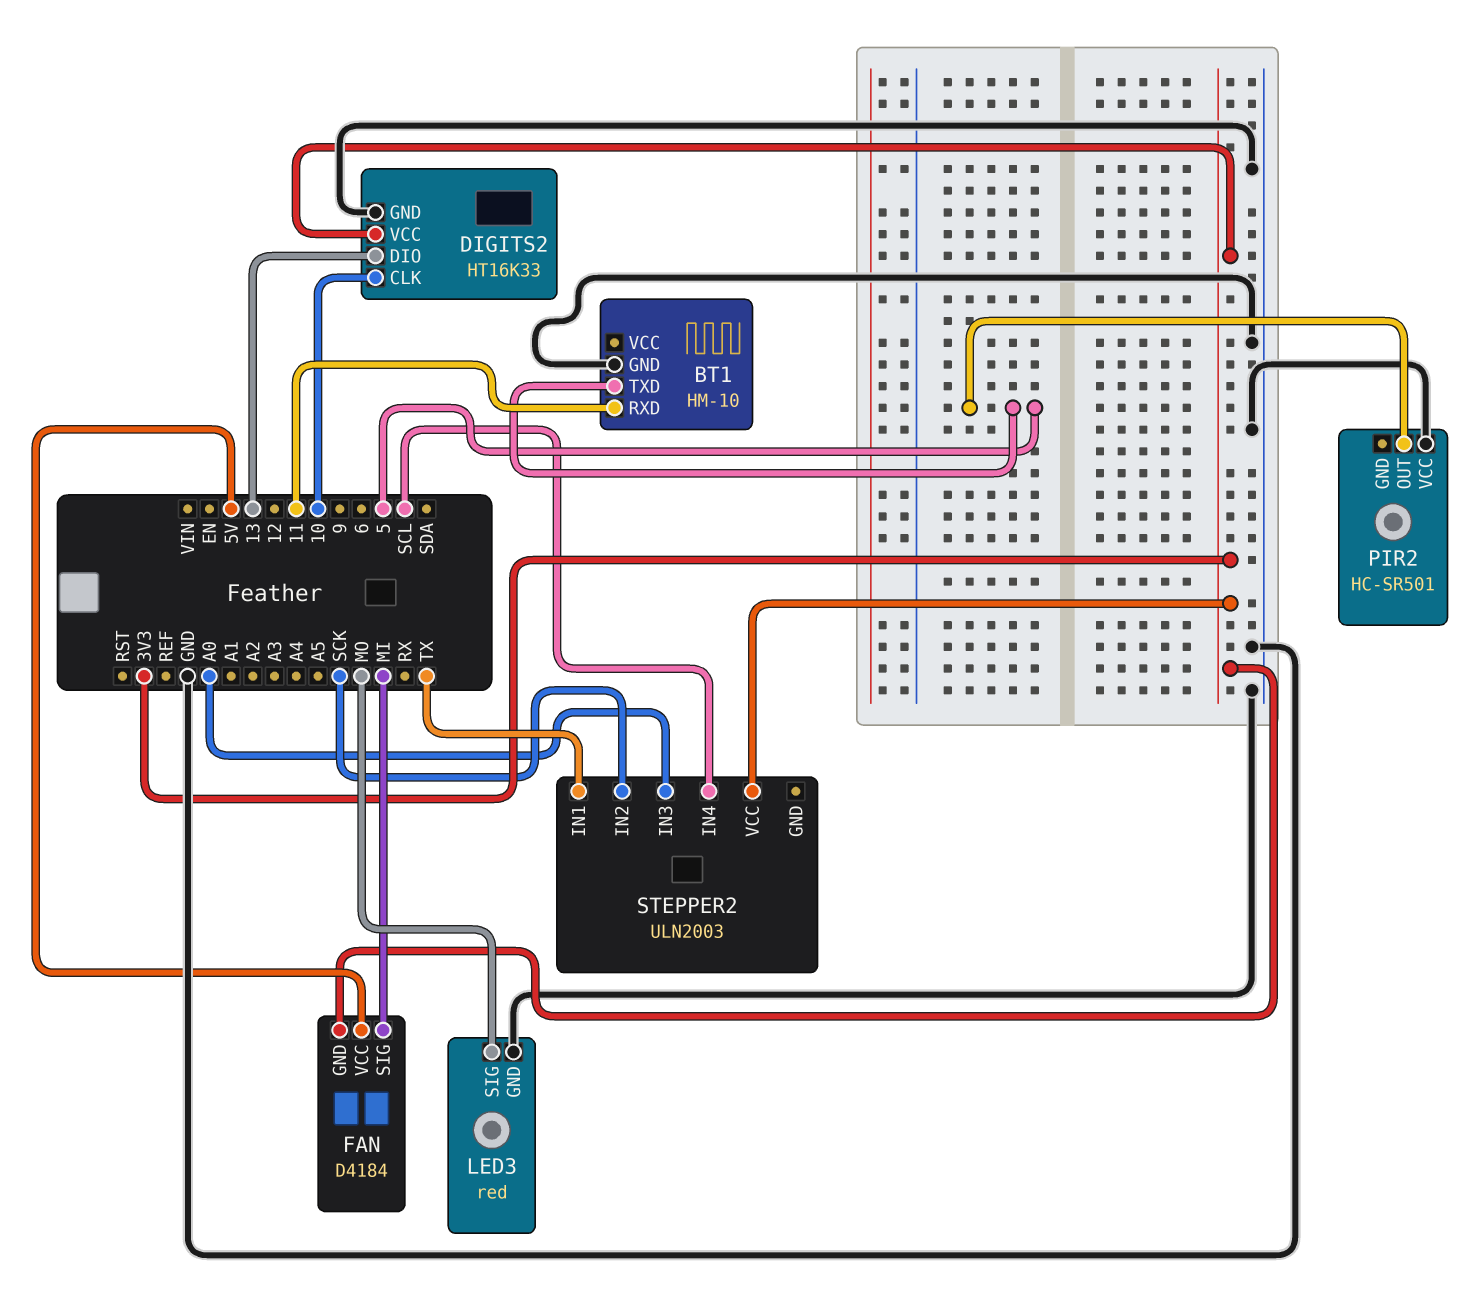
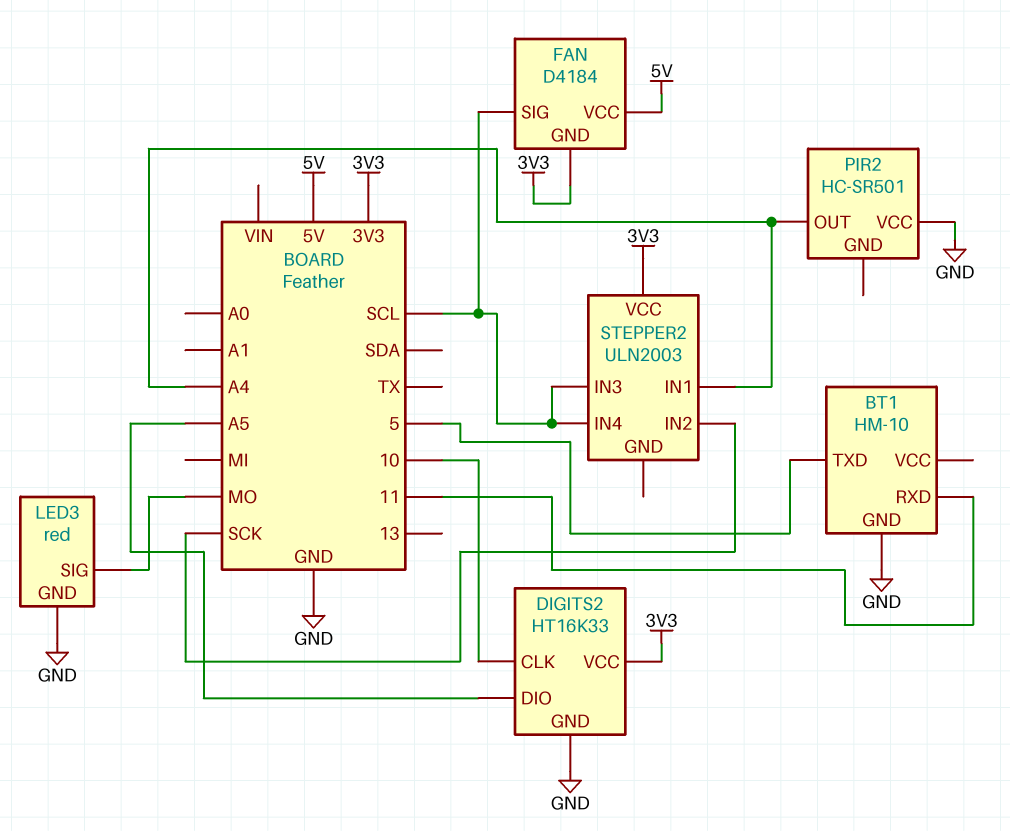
DIGITS2 pin DIO: 13 -> A5
FAN pin SIG: MI -> SCL
PIR2 pin OUT: 5 -> A4
STEPPER2 pin IN1: TX -> A4
STEPPER2 pin IN3: A0 -> SCL

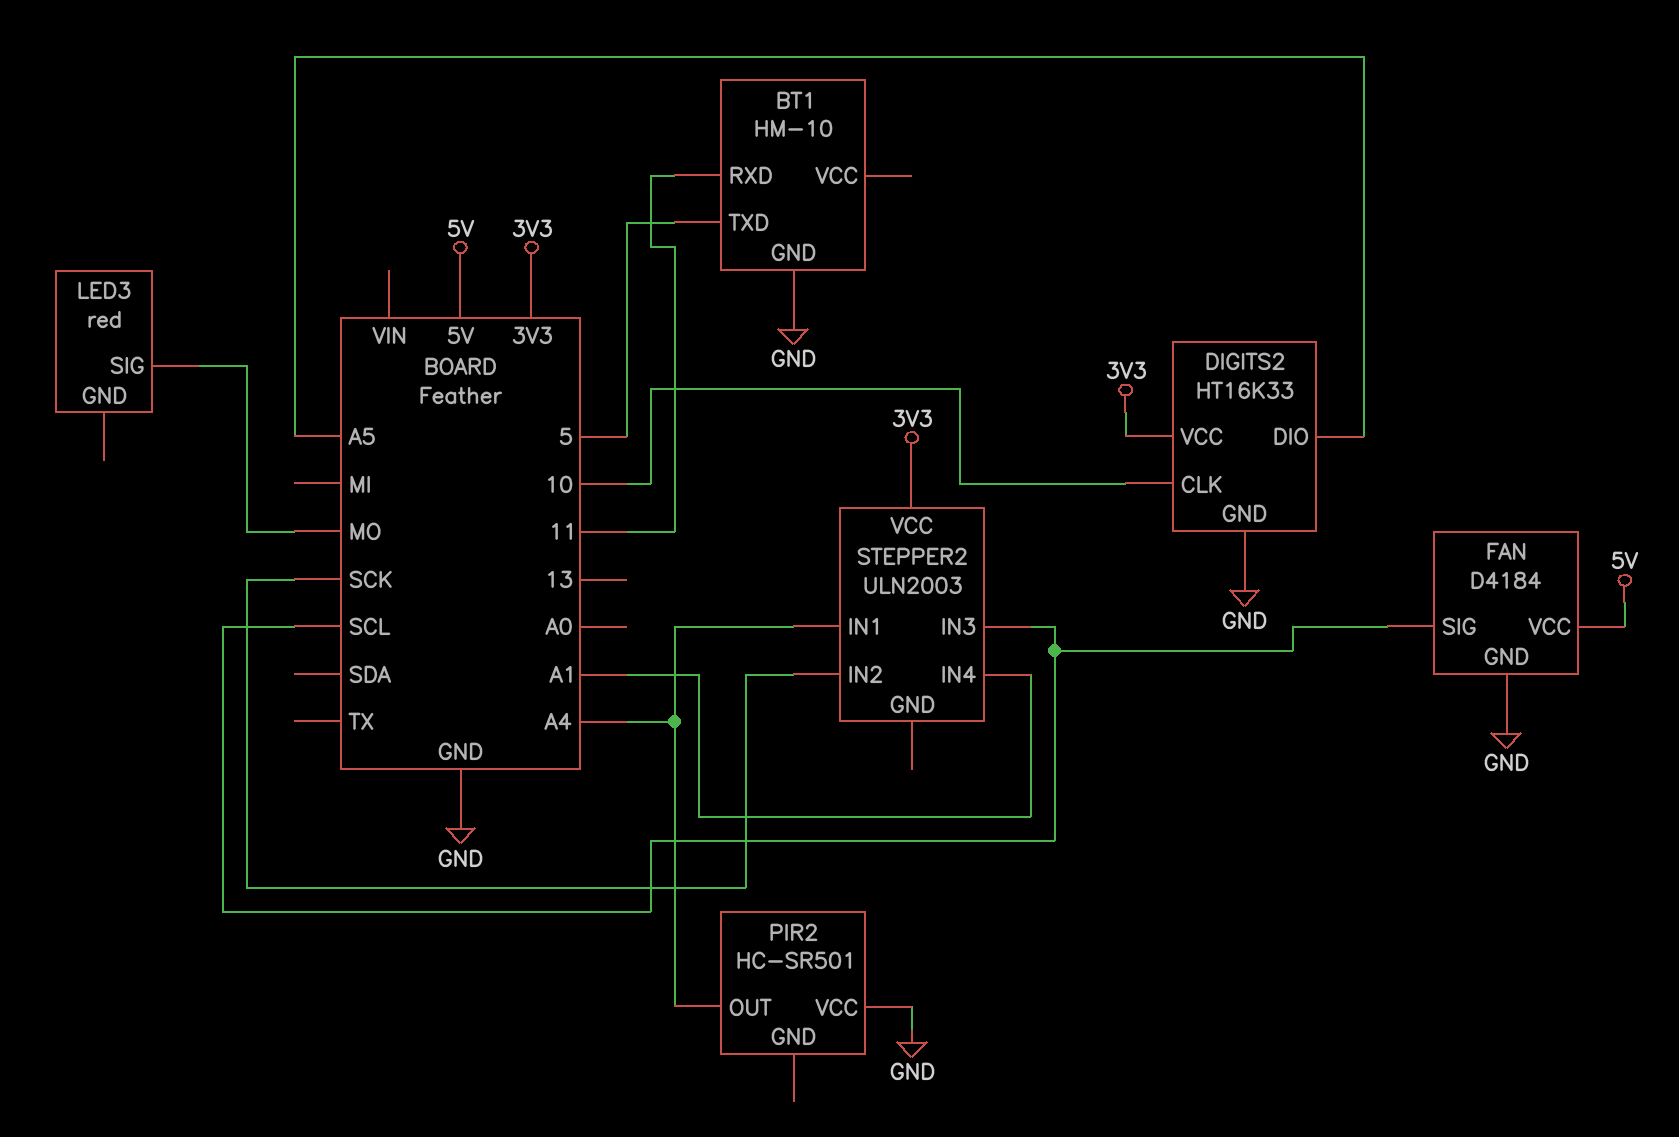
FAN pin GND: 3V3 -> GND
LED3 pin GND: GND -> none
STEPPER2 pin IN4: SCL -> A1

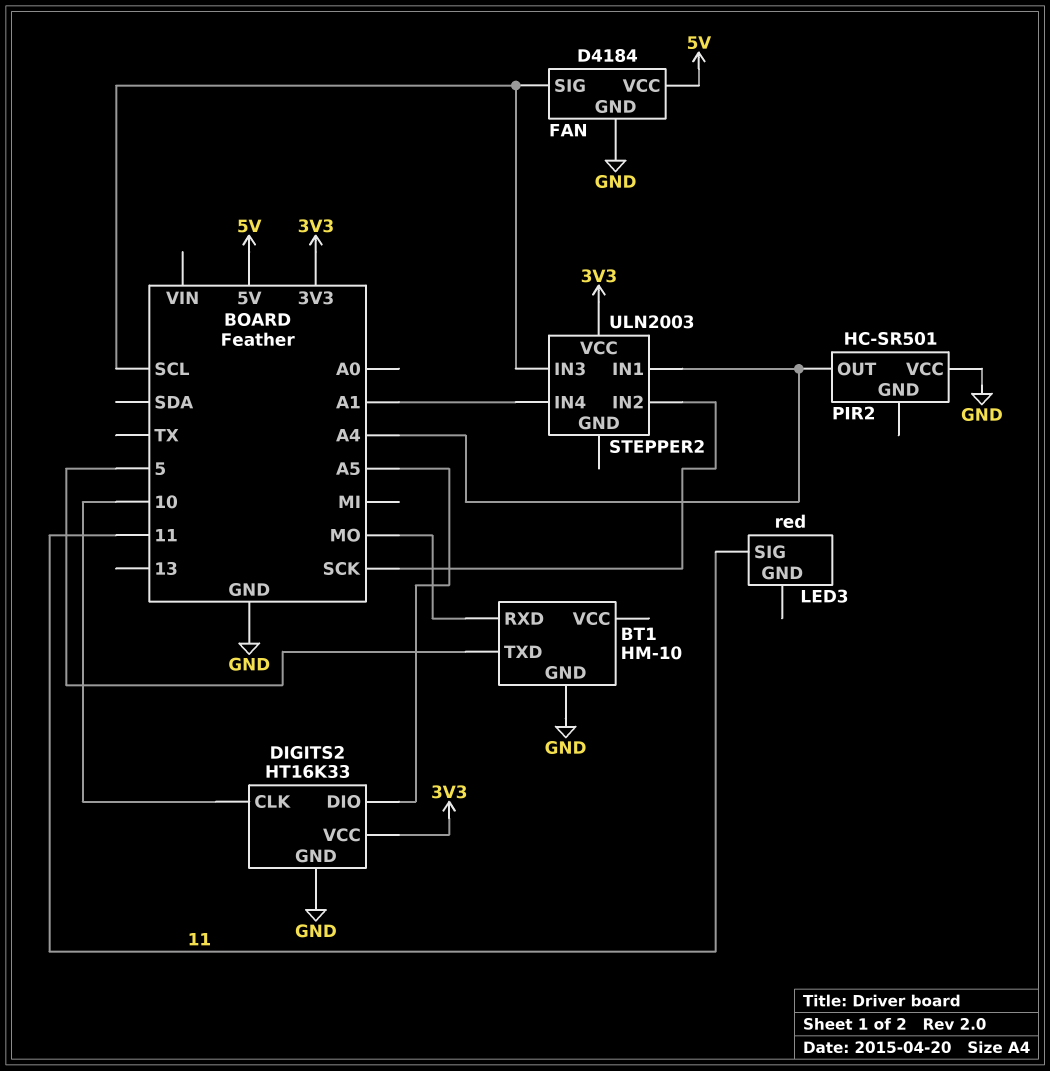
BT1 pin RXD: 11 -> MO
LED3 pin SIG: MO -> 11

